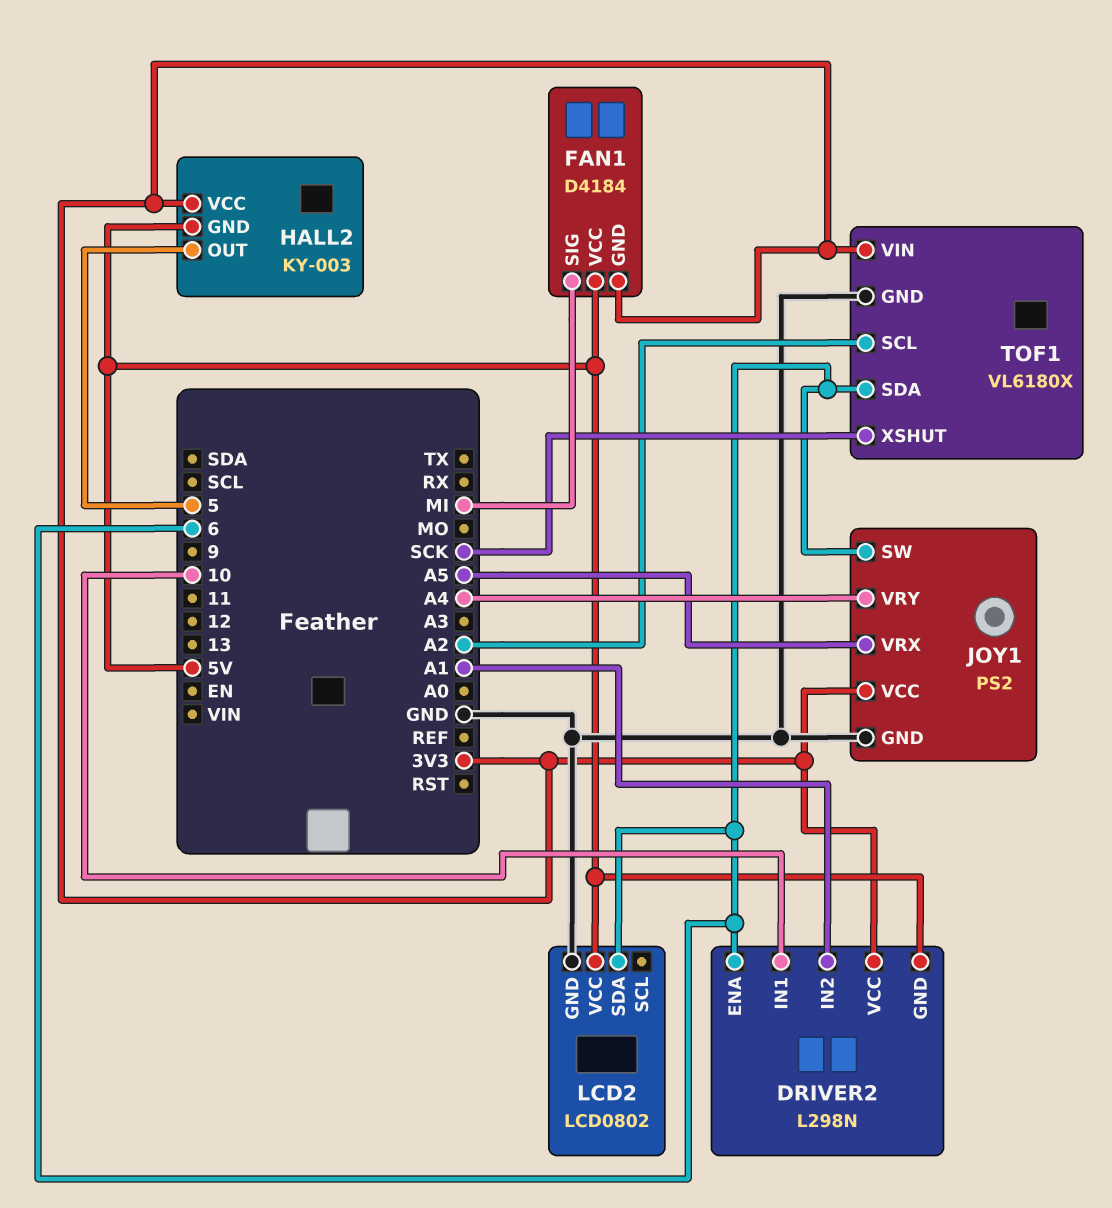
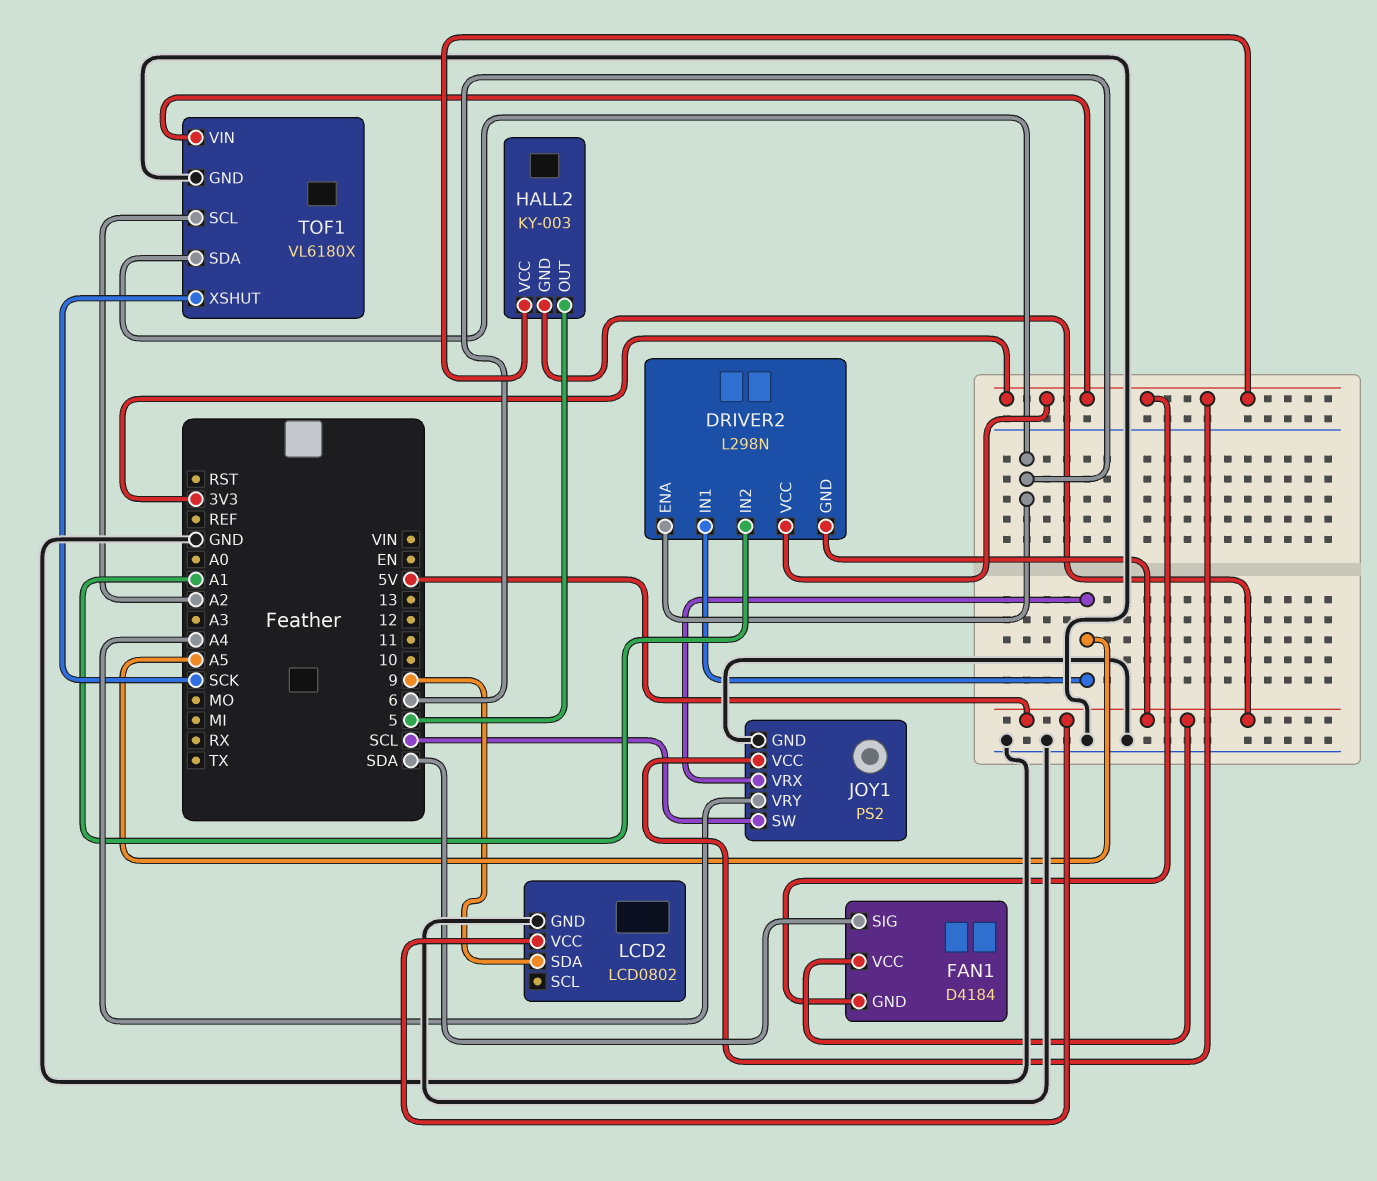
DRIVER2 pin IN1: 10 -> A5
FAN1 pin SIG: MI -> SDA
JOY1 pin SW: 6 -> SCL
LCD2 pin SDA: 6 -> 9

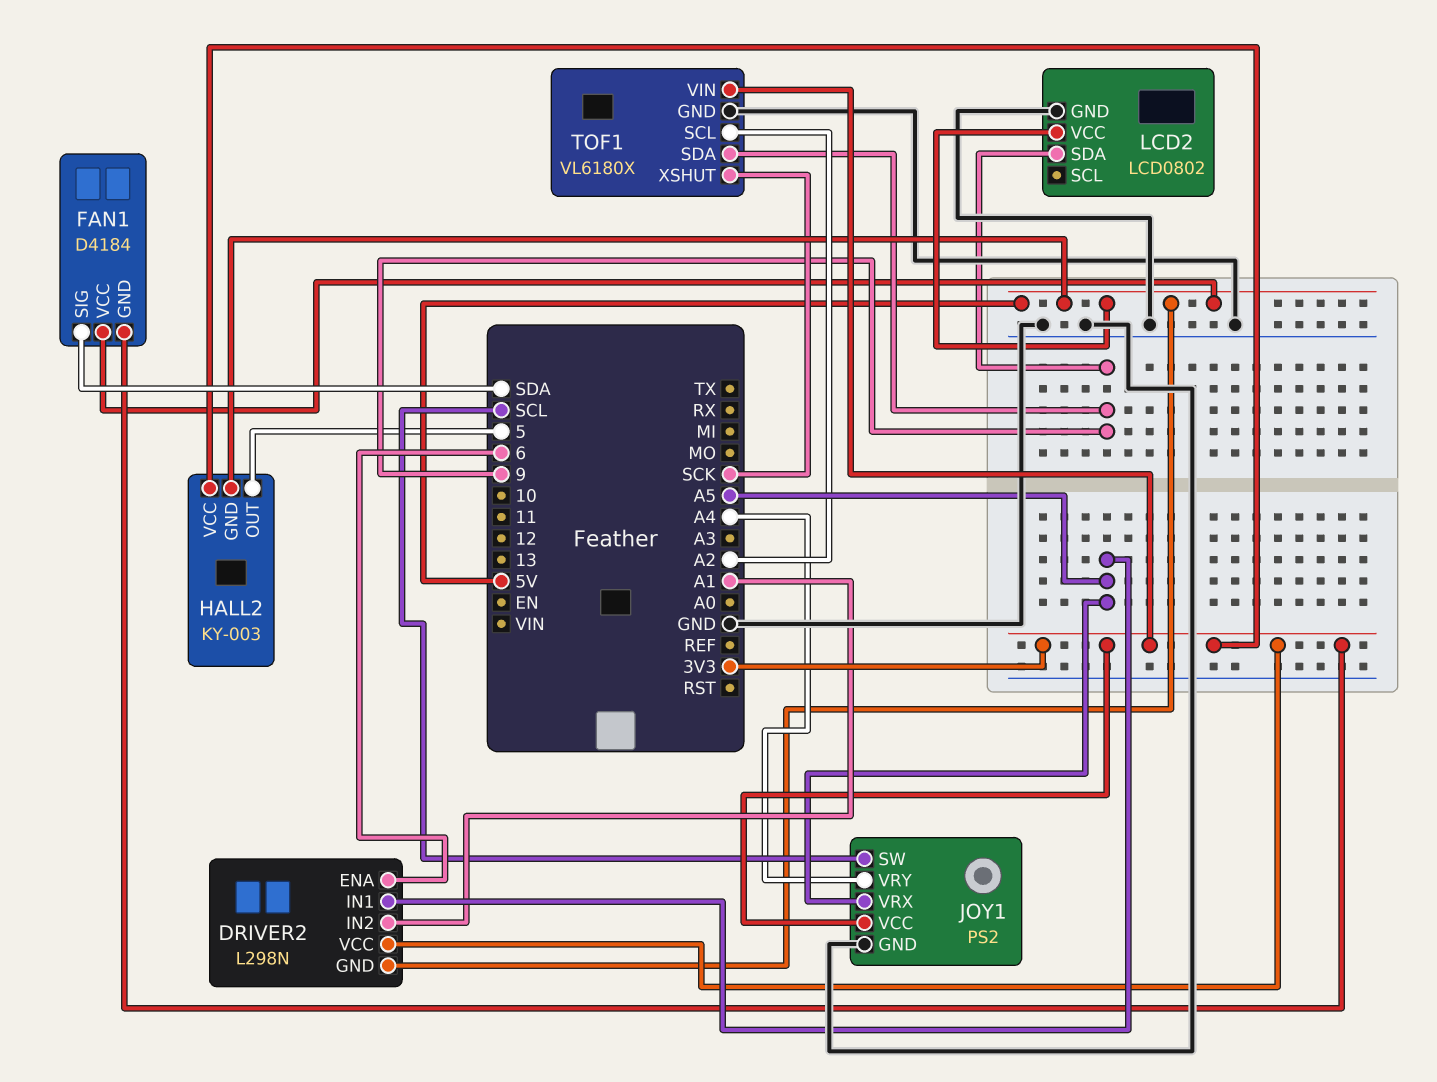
TOF1 pin SDA: 6 -> 9

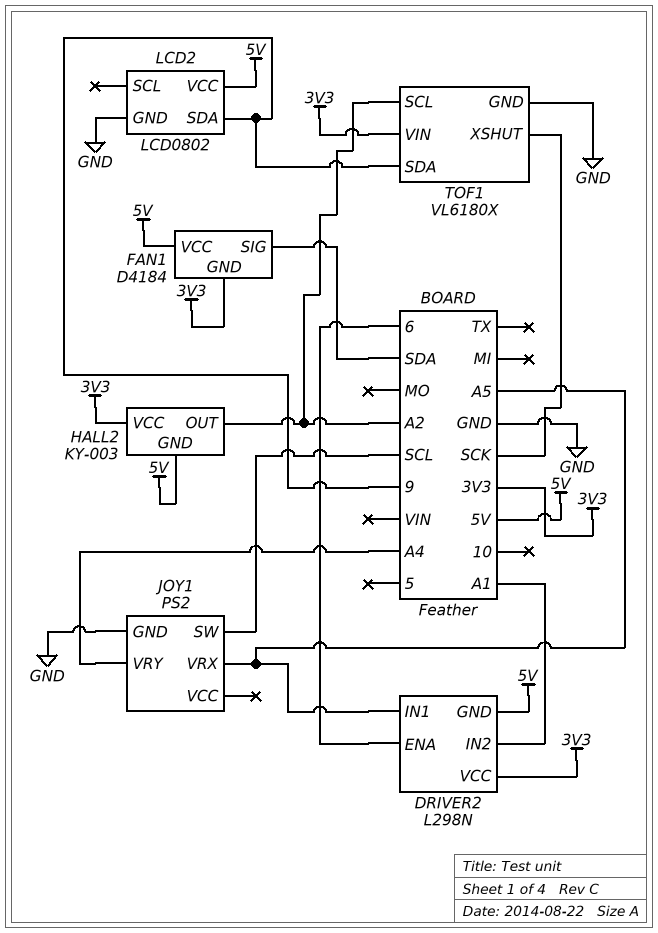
HALL2 pin OUT: 5 -> A2
JOY1 pin VCC: 3V3 -> none

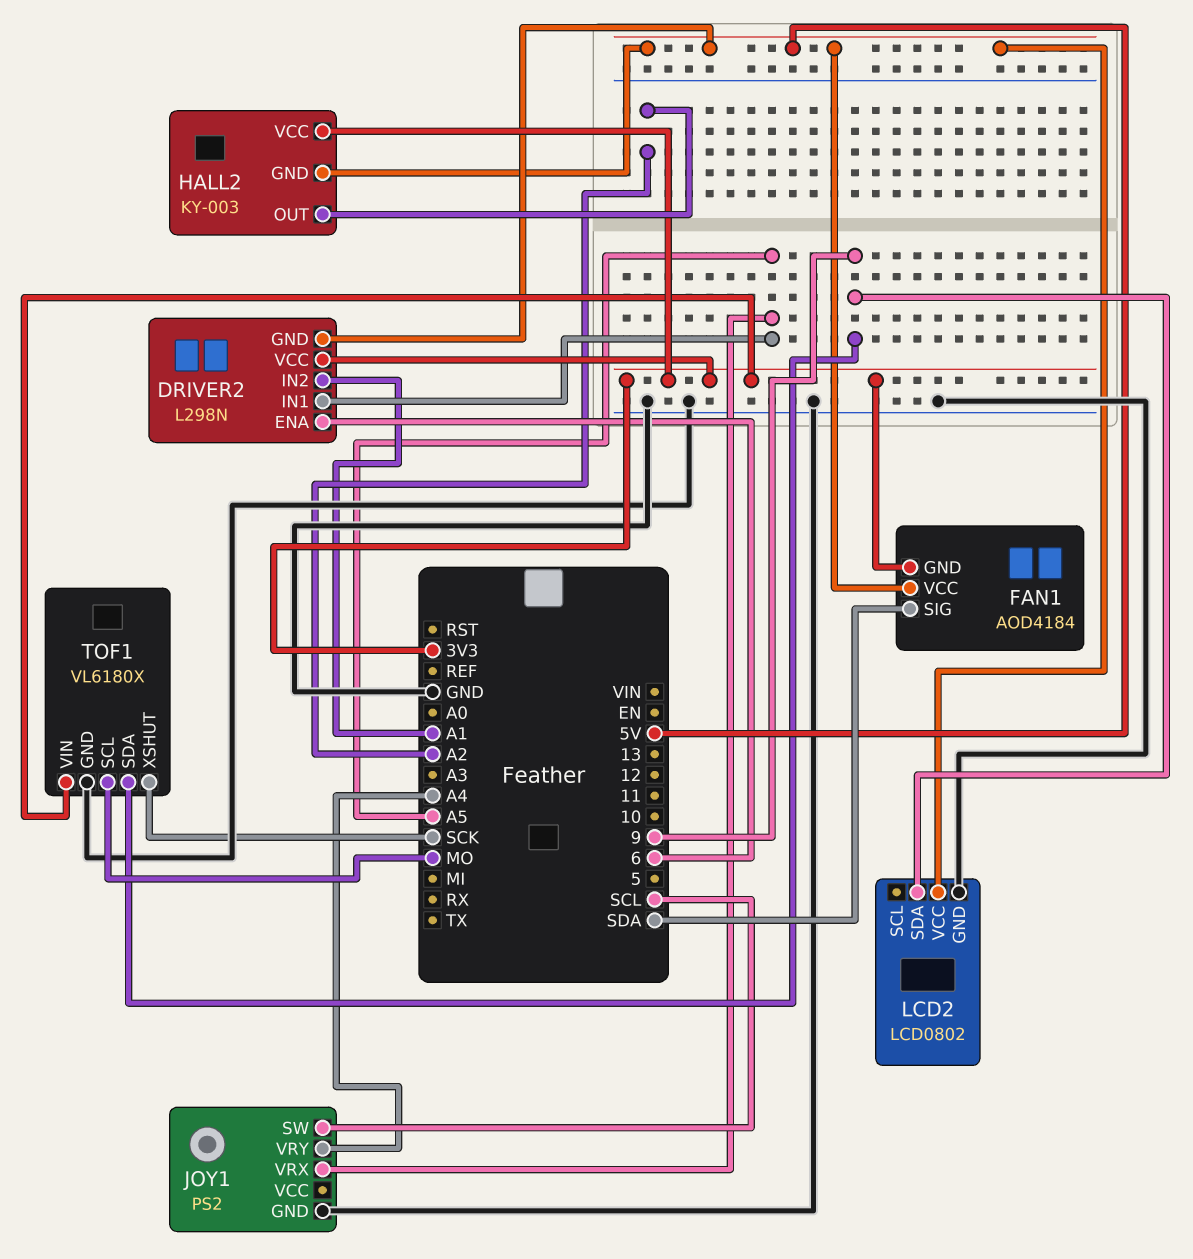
FAN1: D4184 -> AOD4184
TOF1 pin SCL: A2 -> MO

